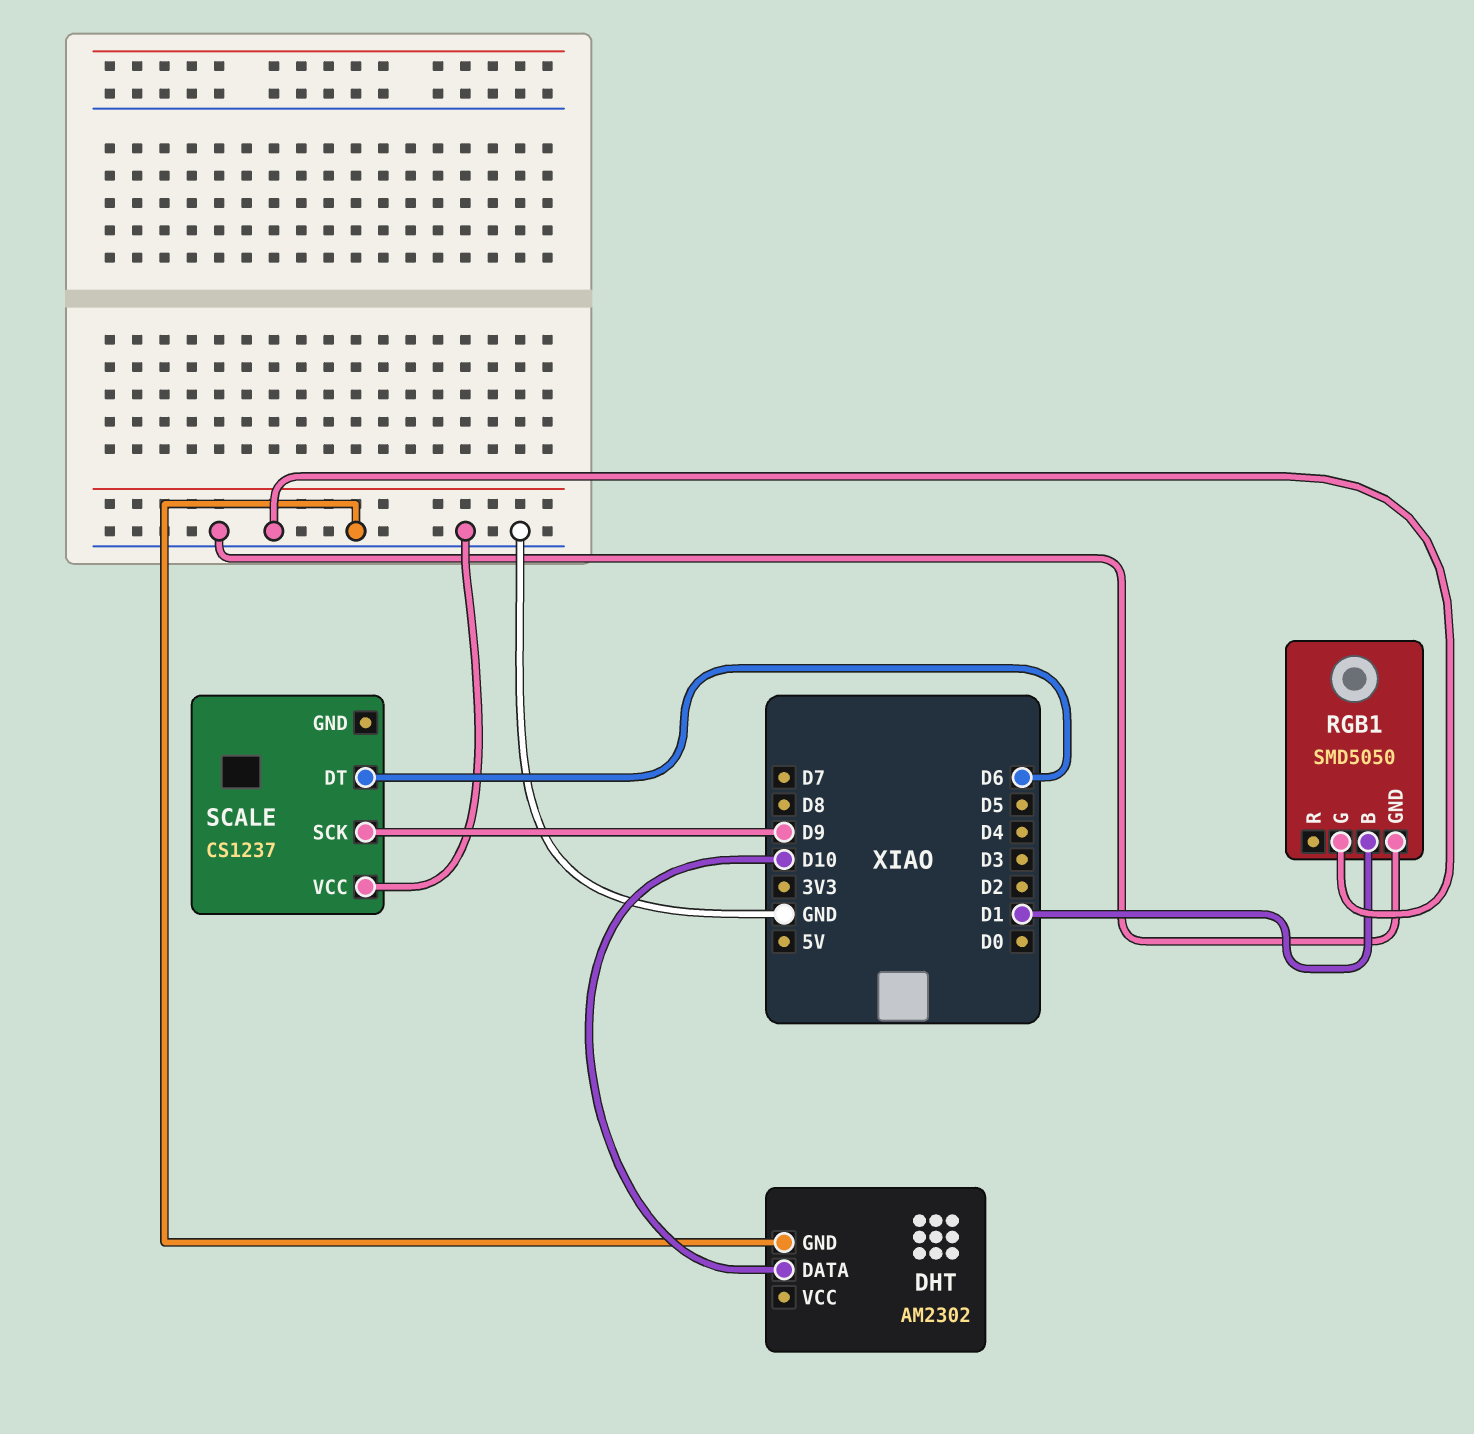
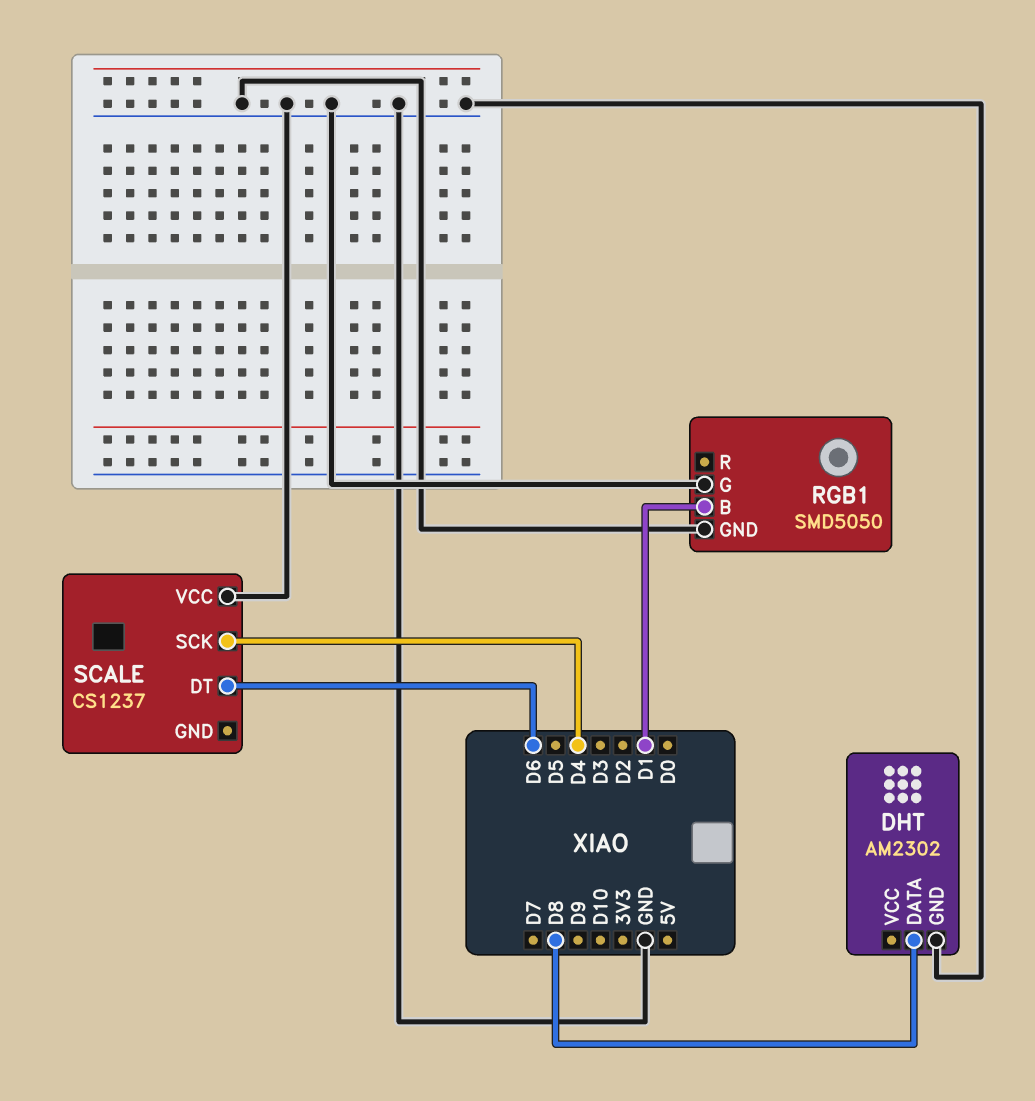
DHT pin DATA: D10 -> D8
SCALE pin SCK: D9 -> D4

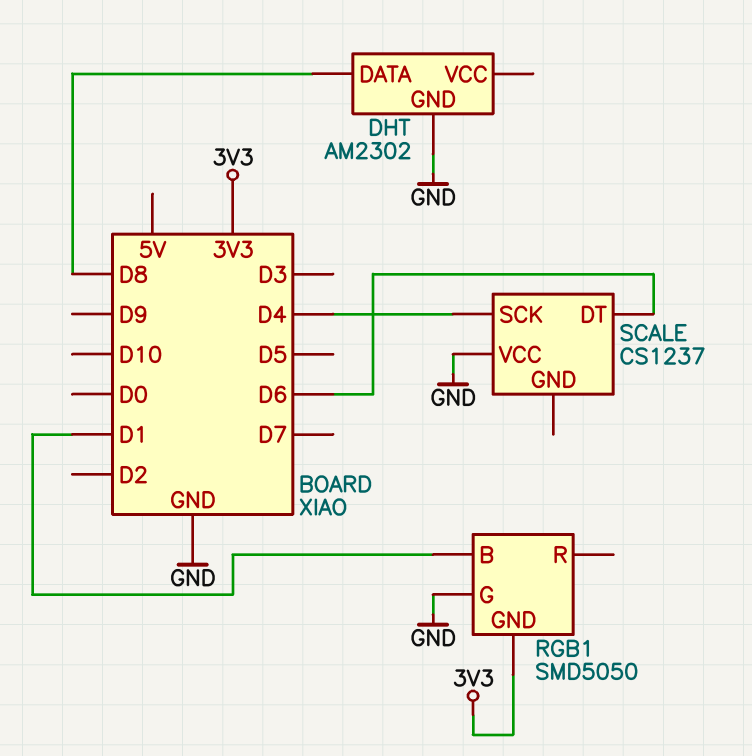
RGB1 pin GND: GND -> 3V3

